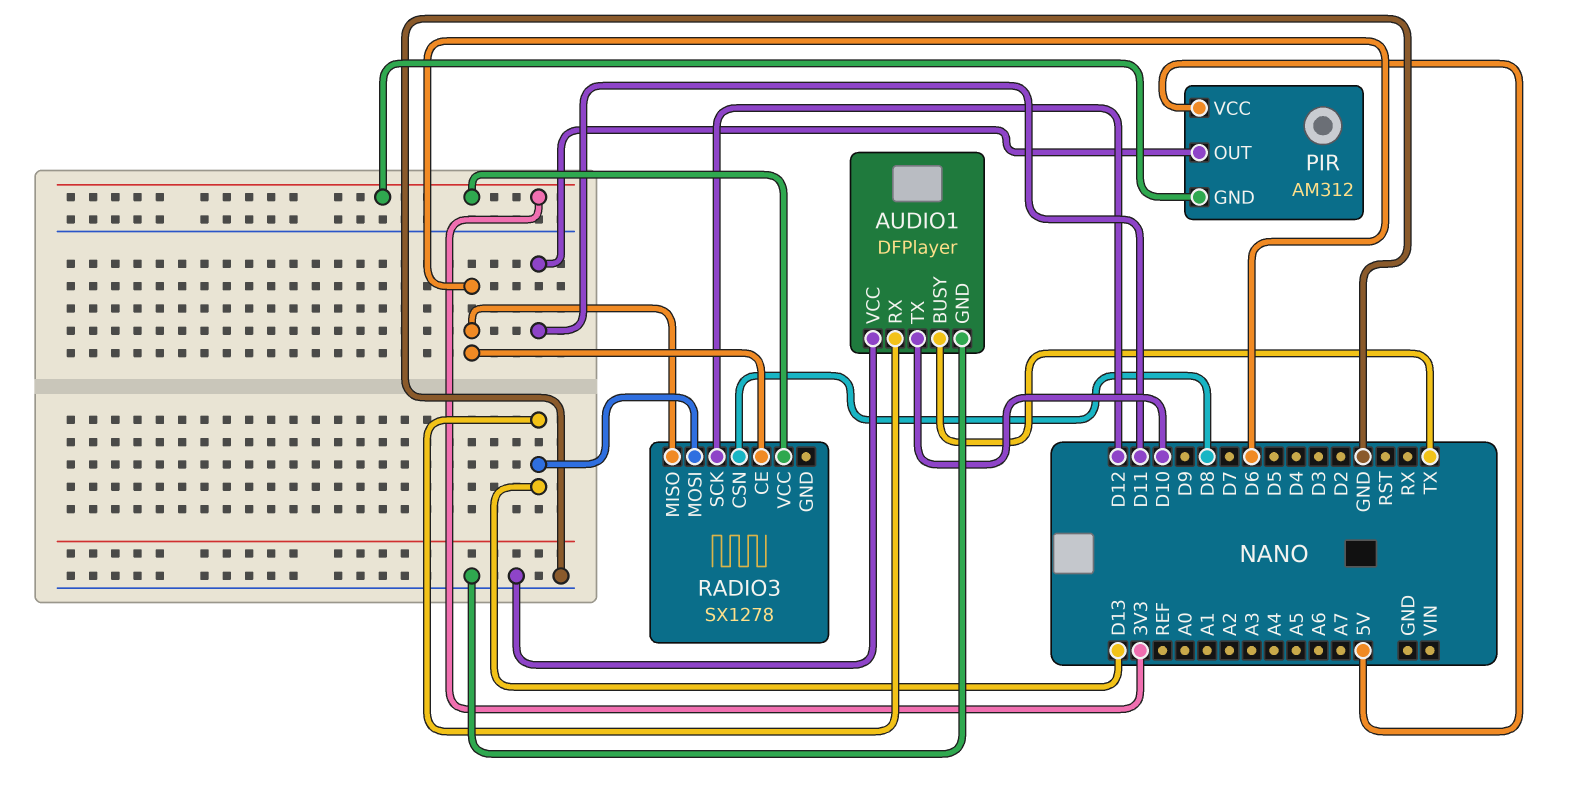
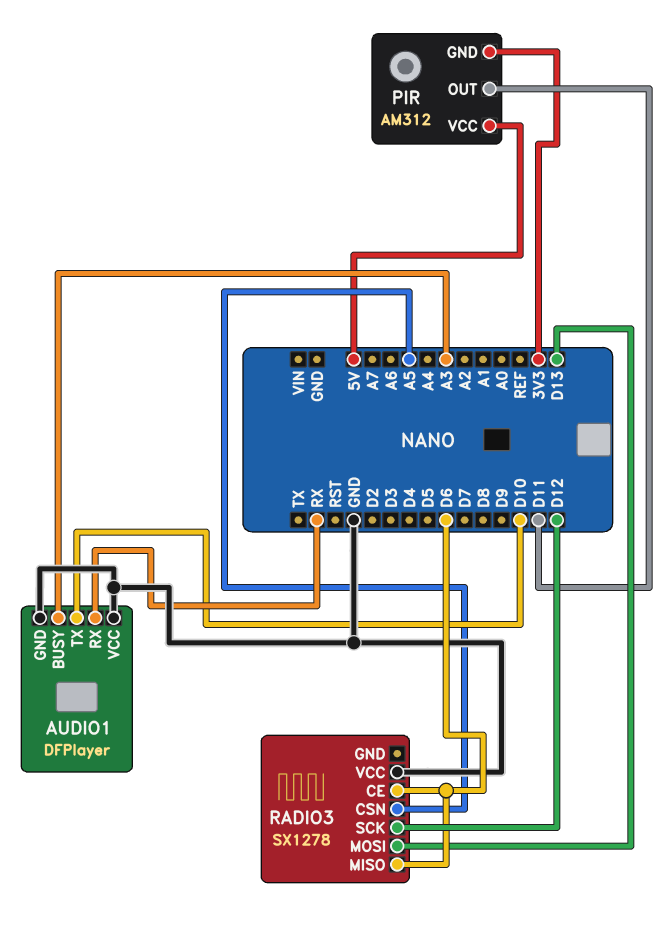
AUDIO1 pin BUSY: TX -> A3
AUDIO1 pin RX: D13 -> RX
RADIO3 pin CSN: D8 -> A5
RADIO3 pin VCC: 3V3 -> GND

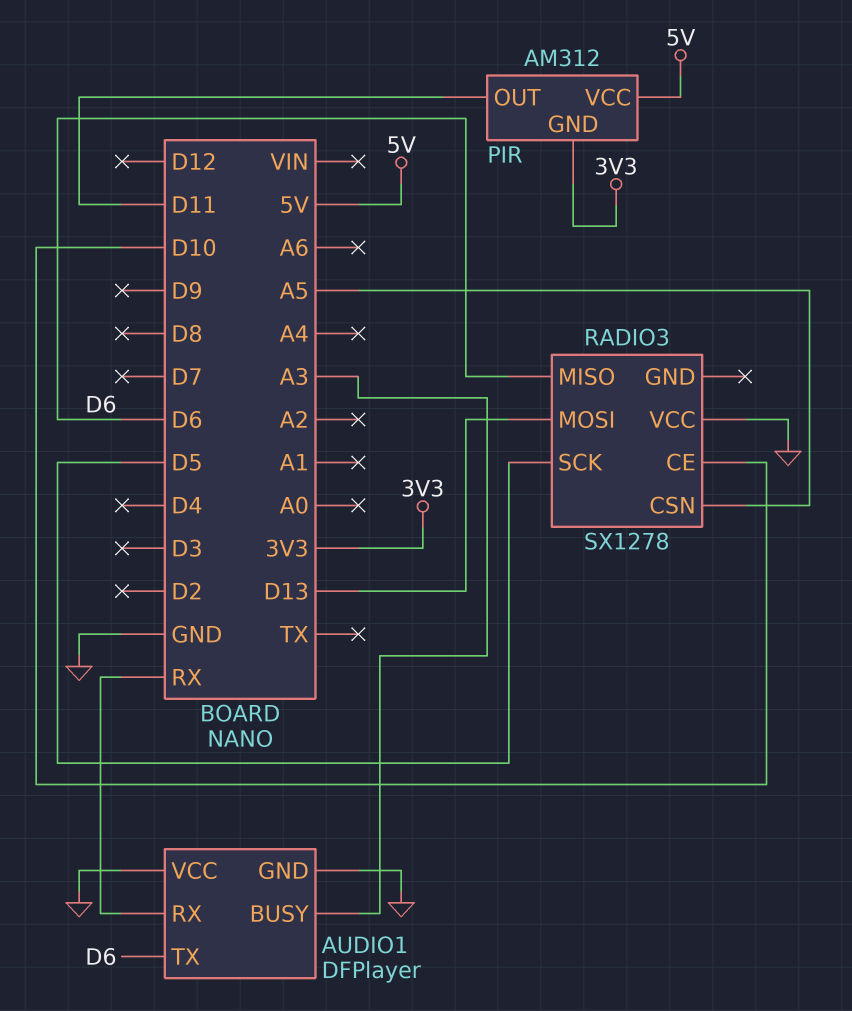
AUDIO1 pin TX: D10 -> D6
RADIO3 pin CE: D6 -> D10
RADIO3 pin SCK: D12 -> D5

